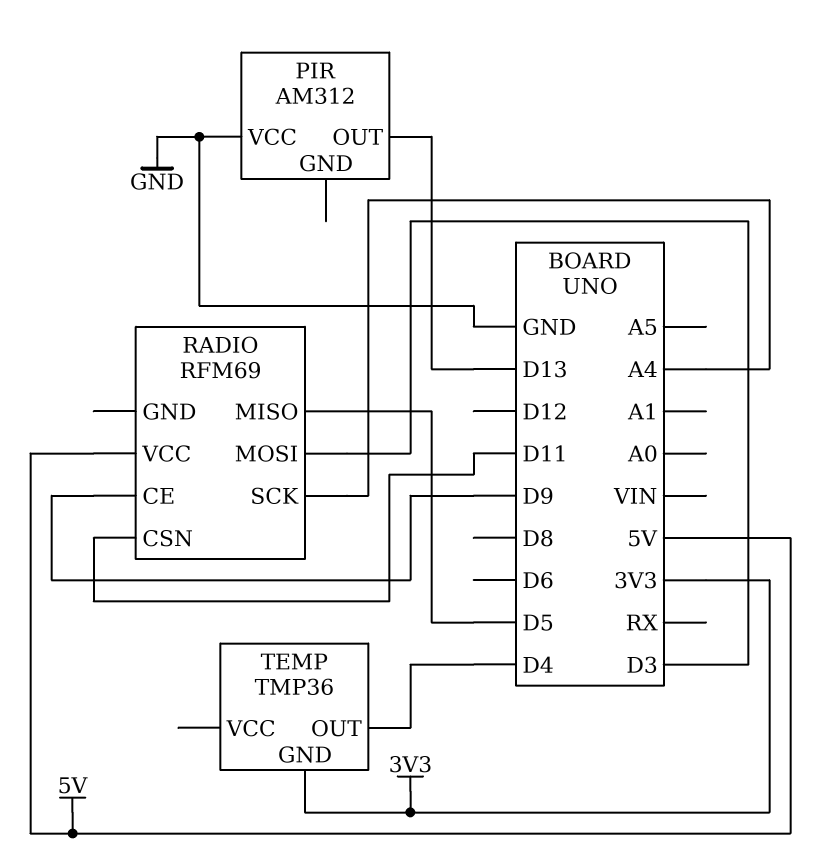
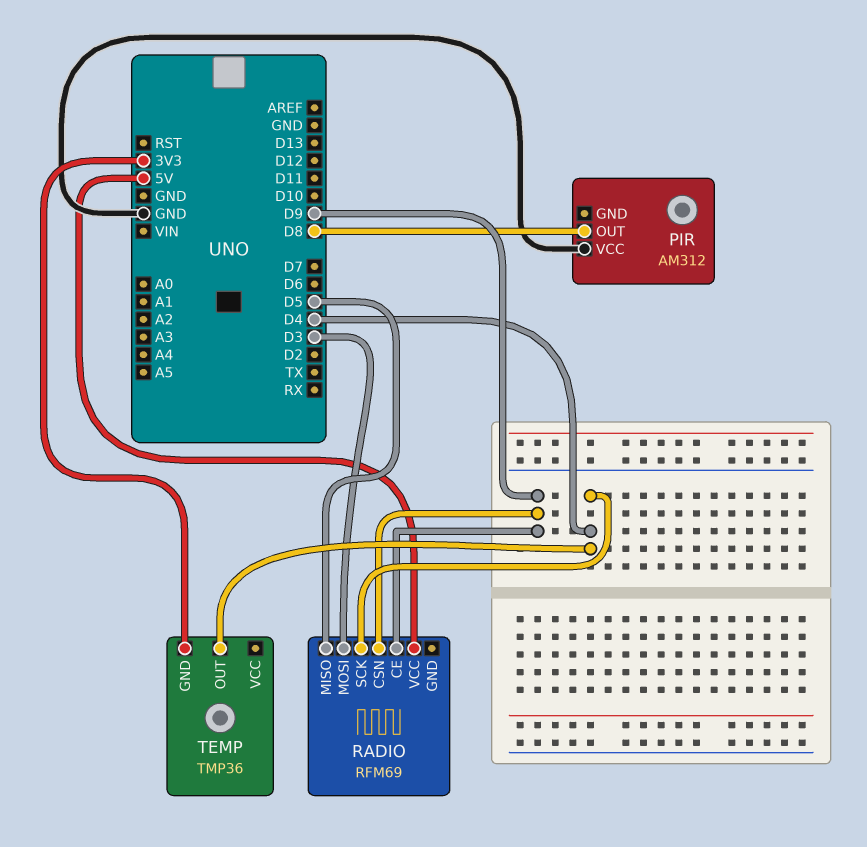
PIR pin OUT: D13 -> D8
RADIO pin CSN: D11 -> D9
RADIO pin SCK: A4 -> D4

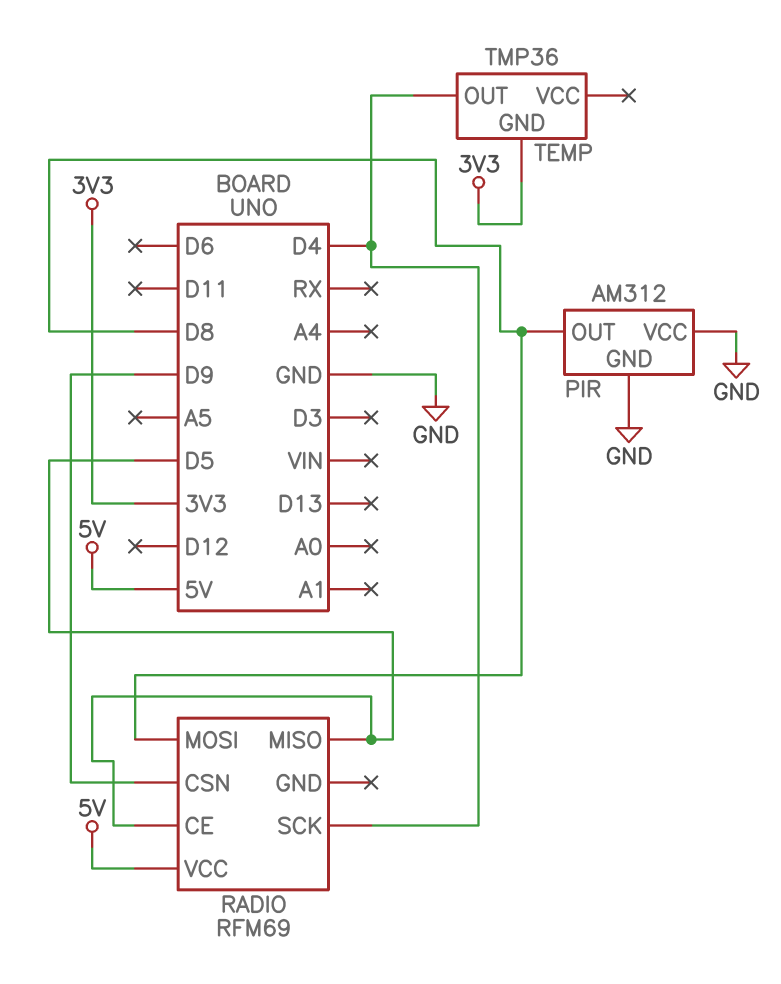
PIR pin GND: none -> GND
RADIO pin CE: D9 -> D5
RADIO pin MOSI: D3 -> D8

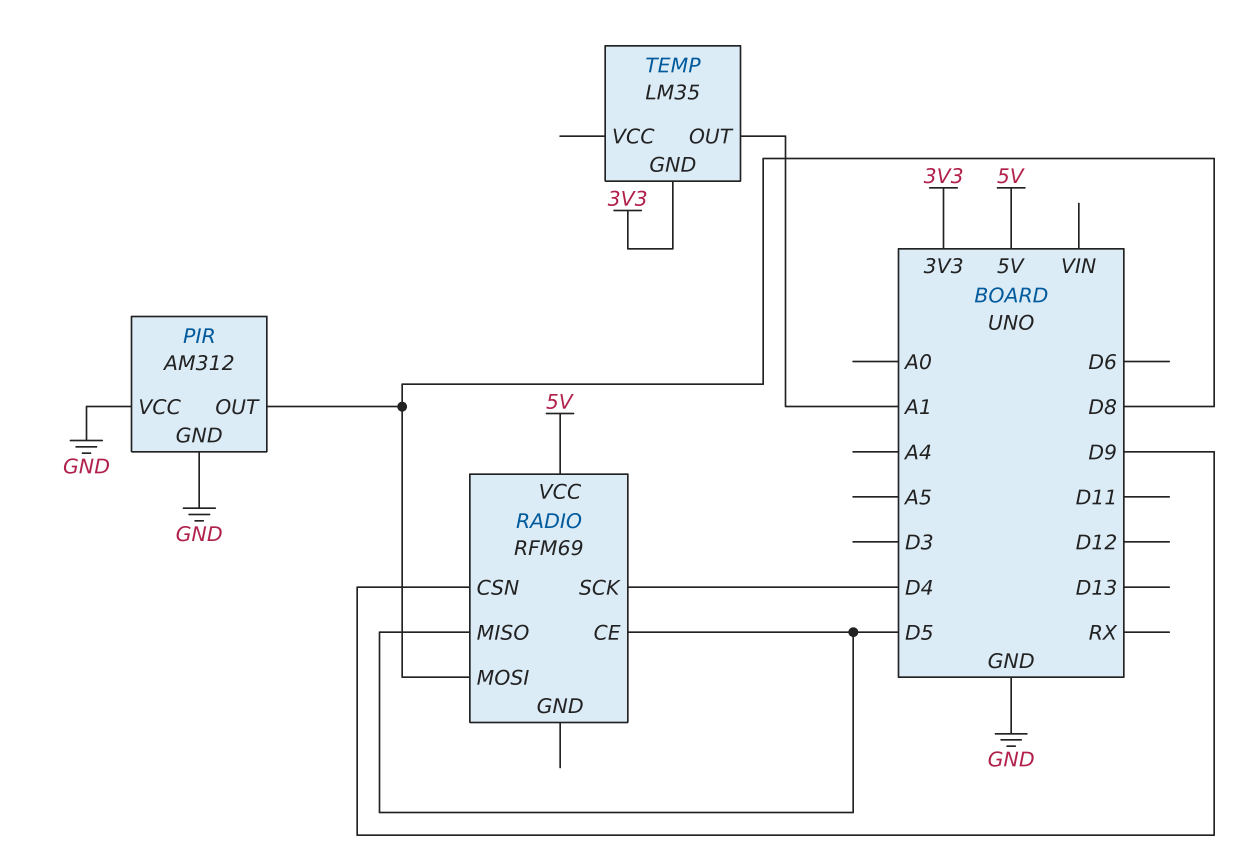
TEMP: TMP36 -> LM35
TEMP pin OUT: D4 -> A1

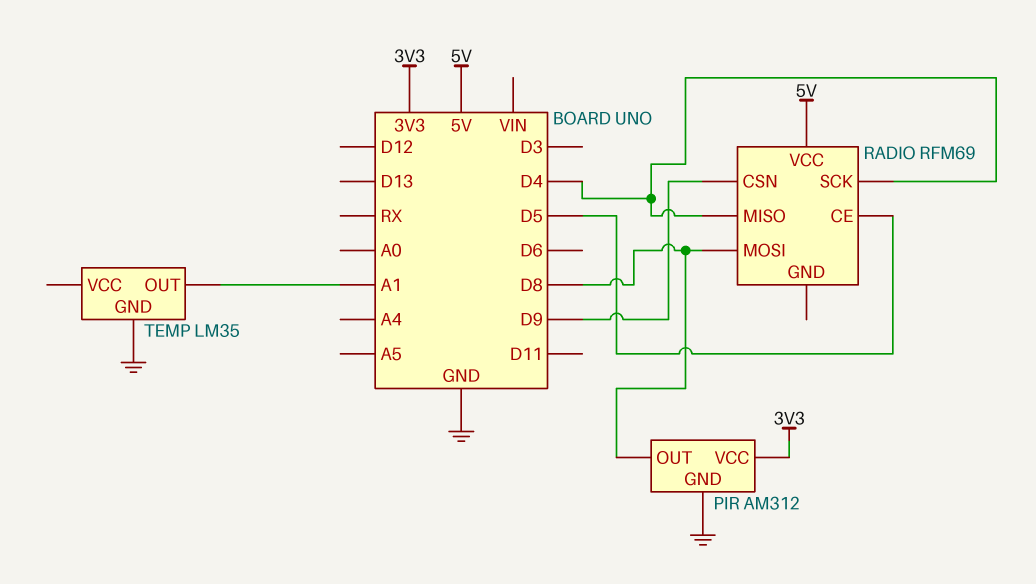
PIR pin VCC: GND -> 3V3
RADIO pin MISO: D5 -> D4
TEMP pin GND: 3V3 -> GND

